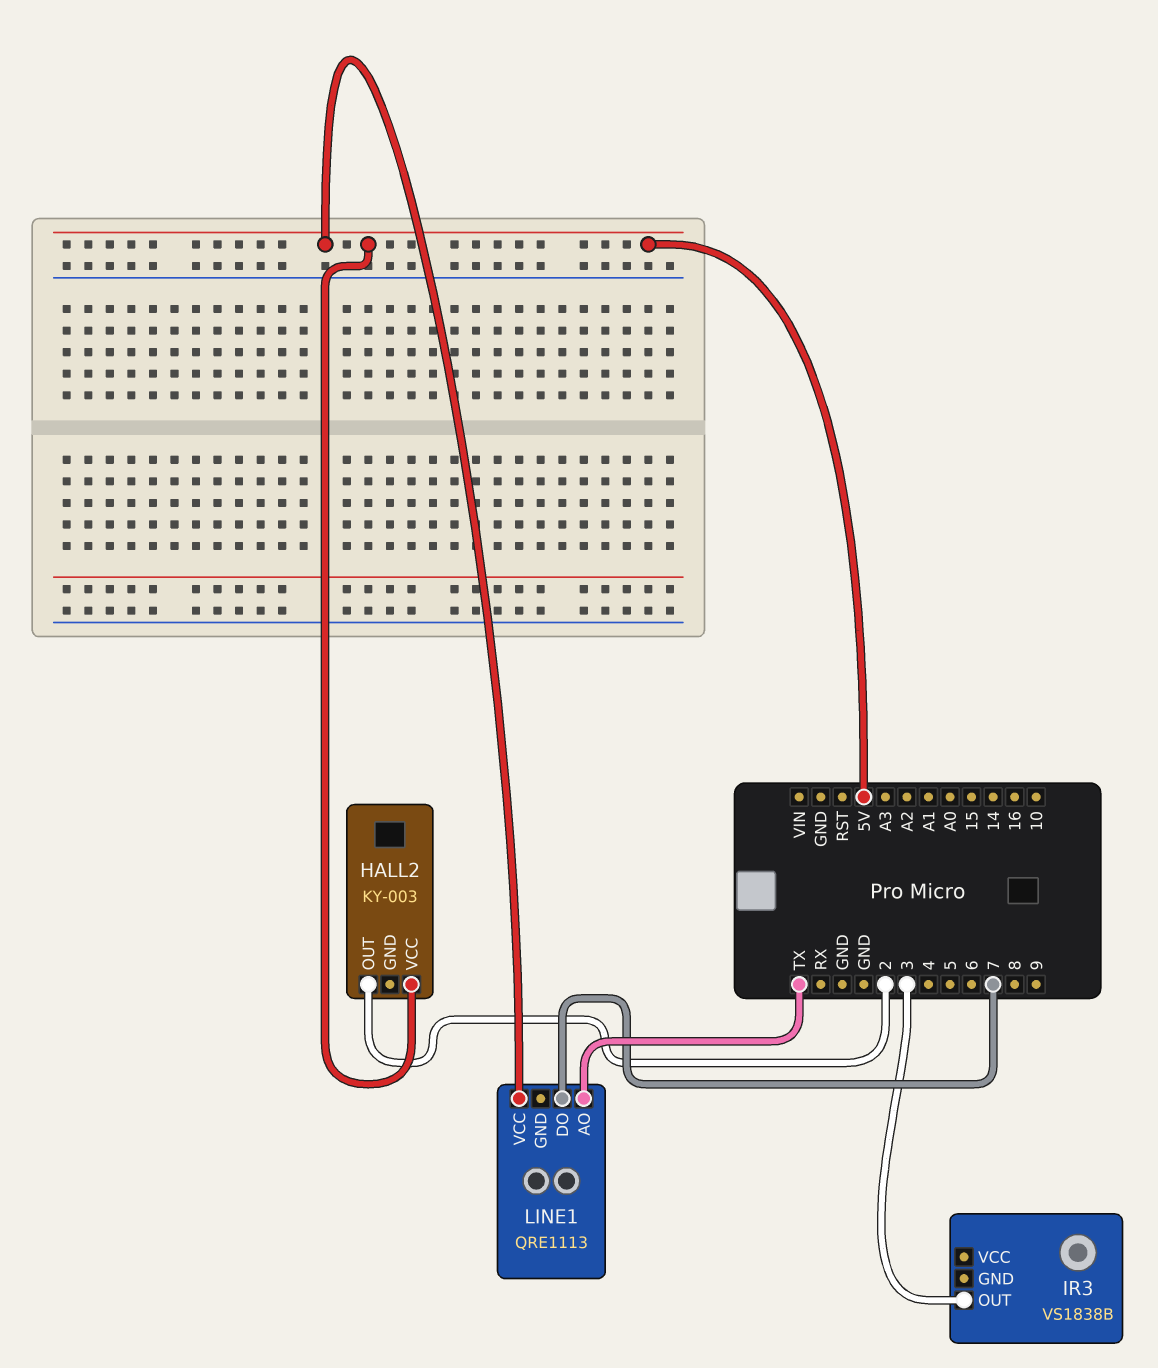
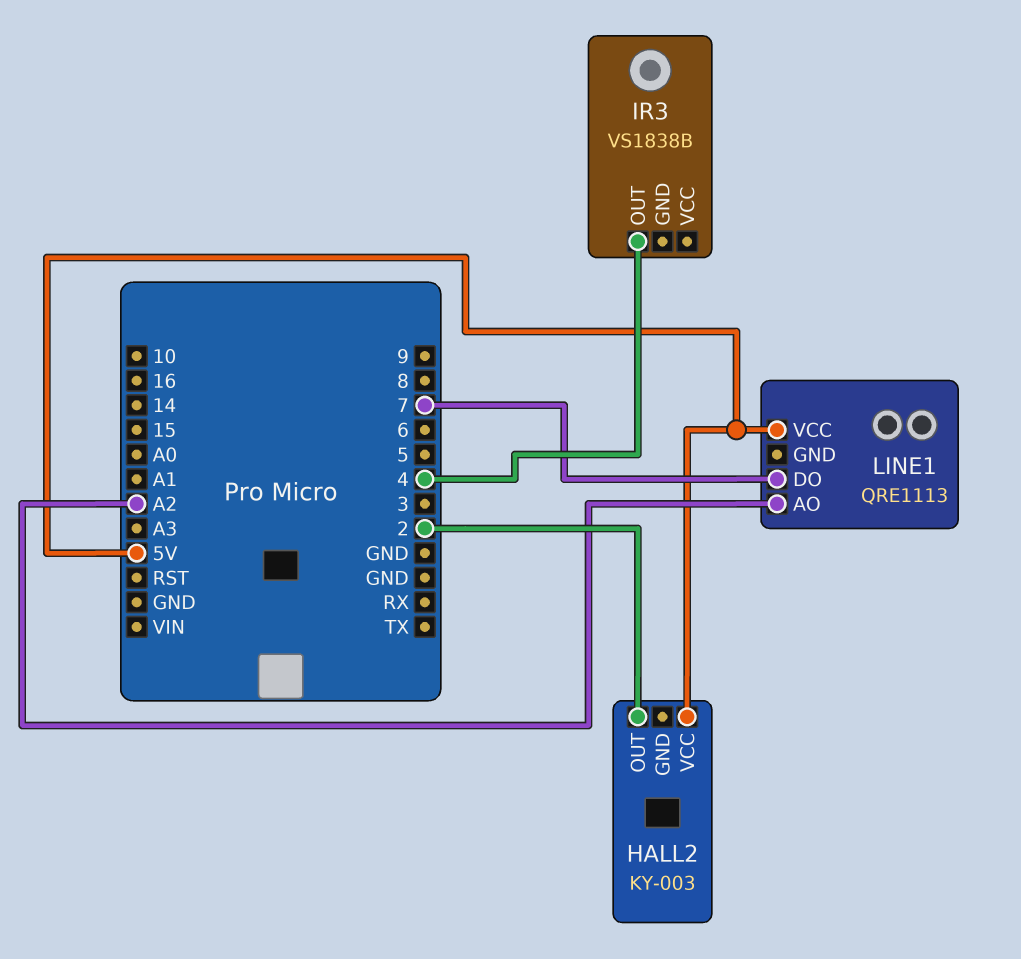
IR3 pin OUT: 3 -> 4
LINE1 pin AO: TX -> A2

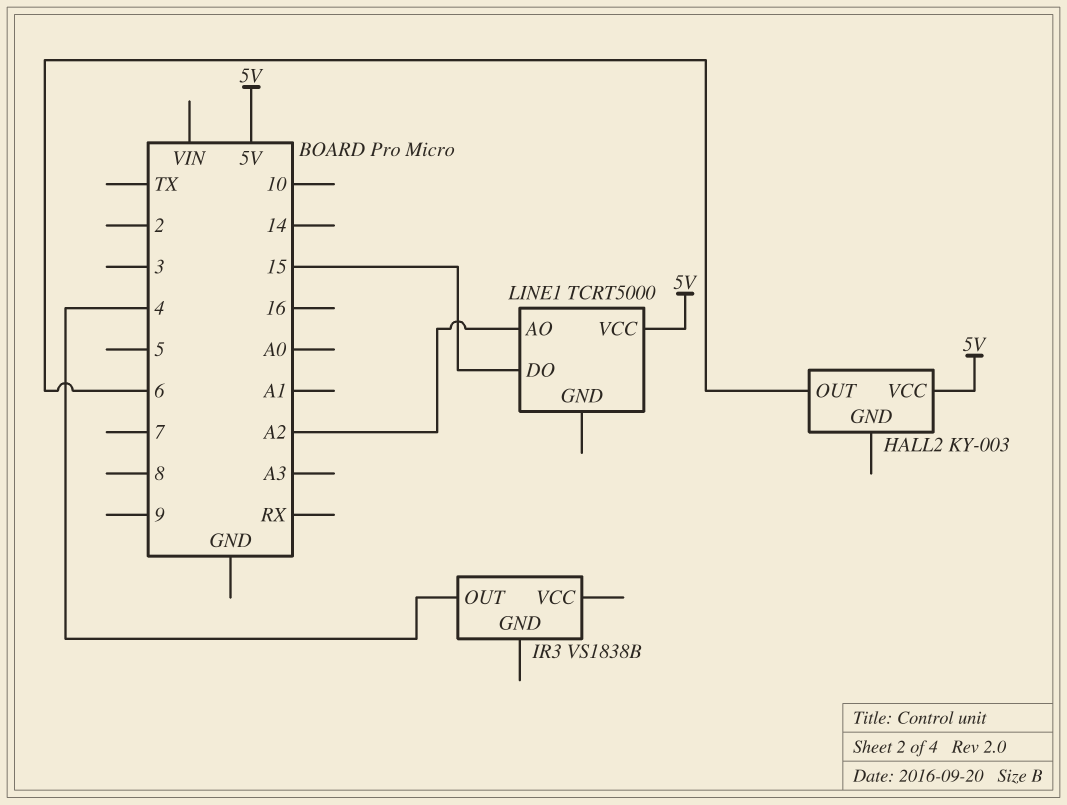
HALL2 pin OUT: 2 -> 6
LINE1: QRE1113 -> TCRT5000
LINE1 pin DO: 7 -> 15

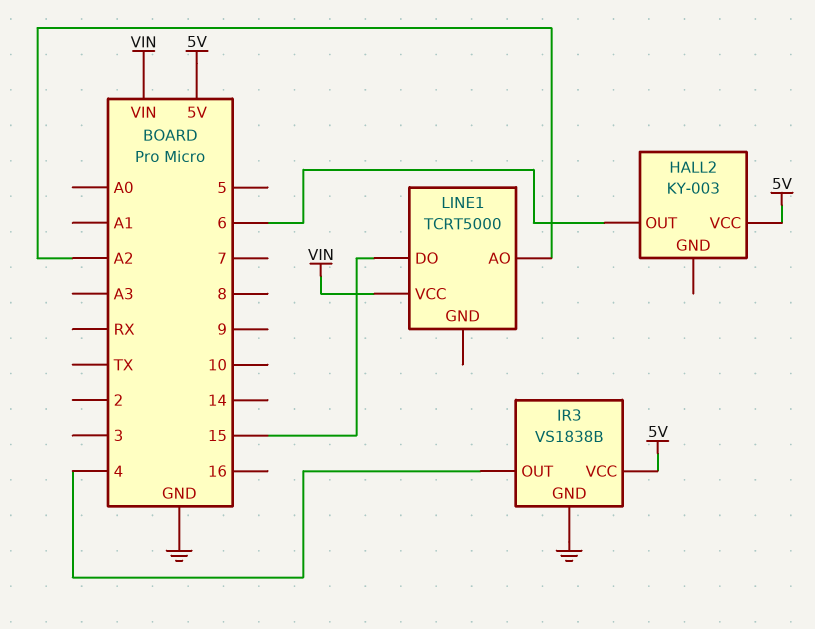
IR3 pin GND: none -> GND
IR3 pin VCC: none -> 5V
LINE1 pin VCC: 5V -> VIN

